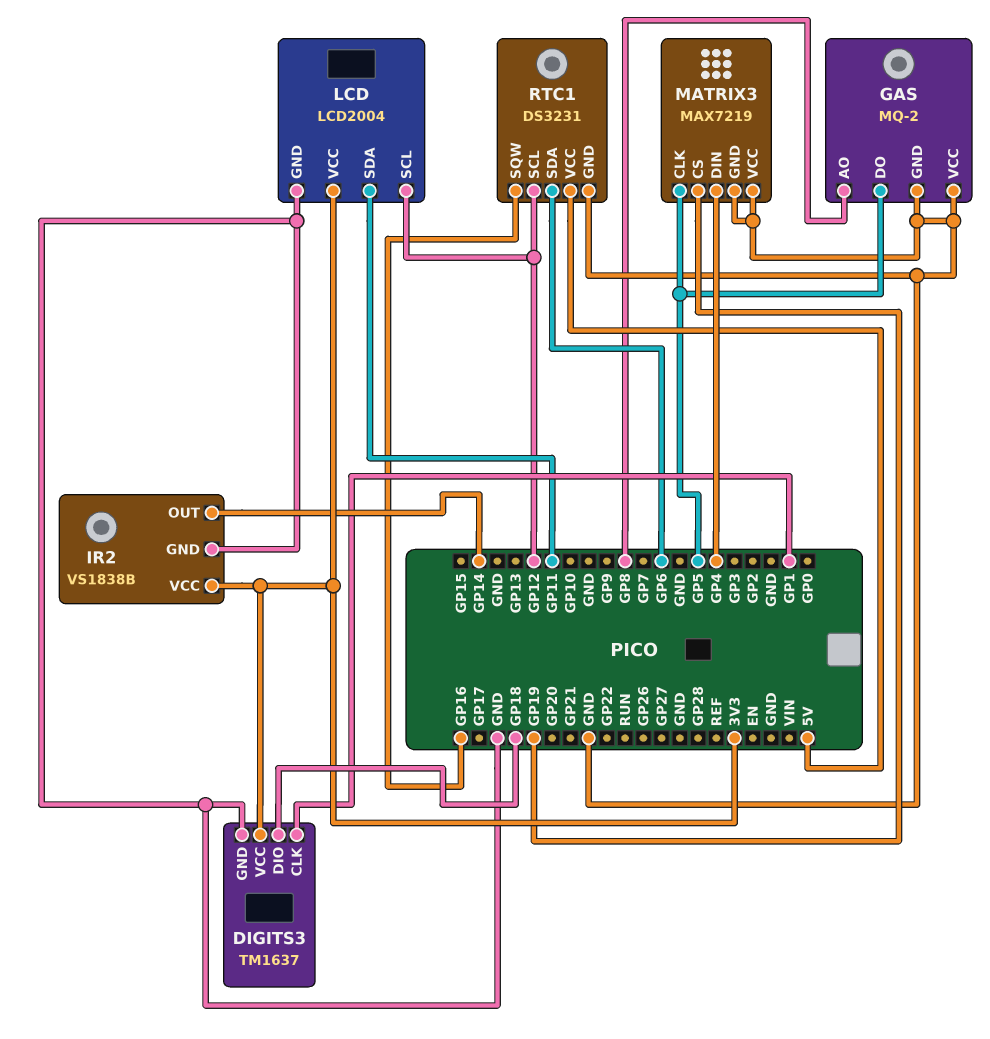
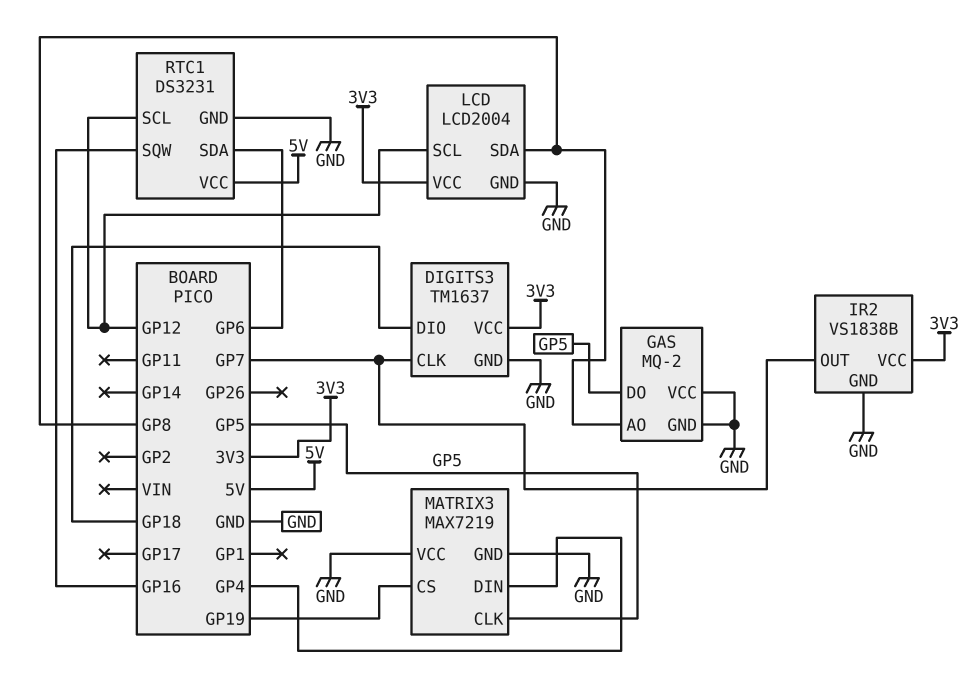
DIGITS3 pin CLK: GP1 -> GP7
IR2 pin OUT: GP14 -> GP7
LCD pin SDA: GP11 -> GP8

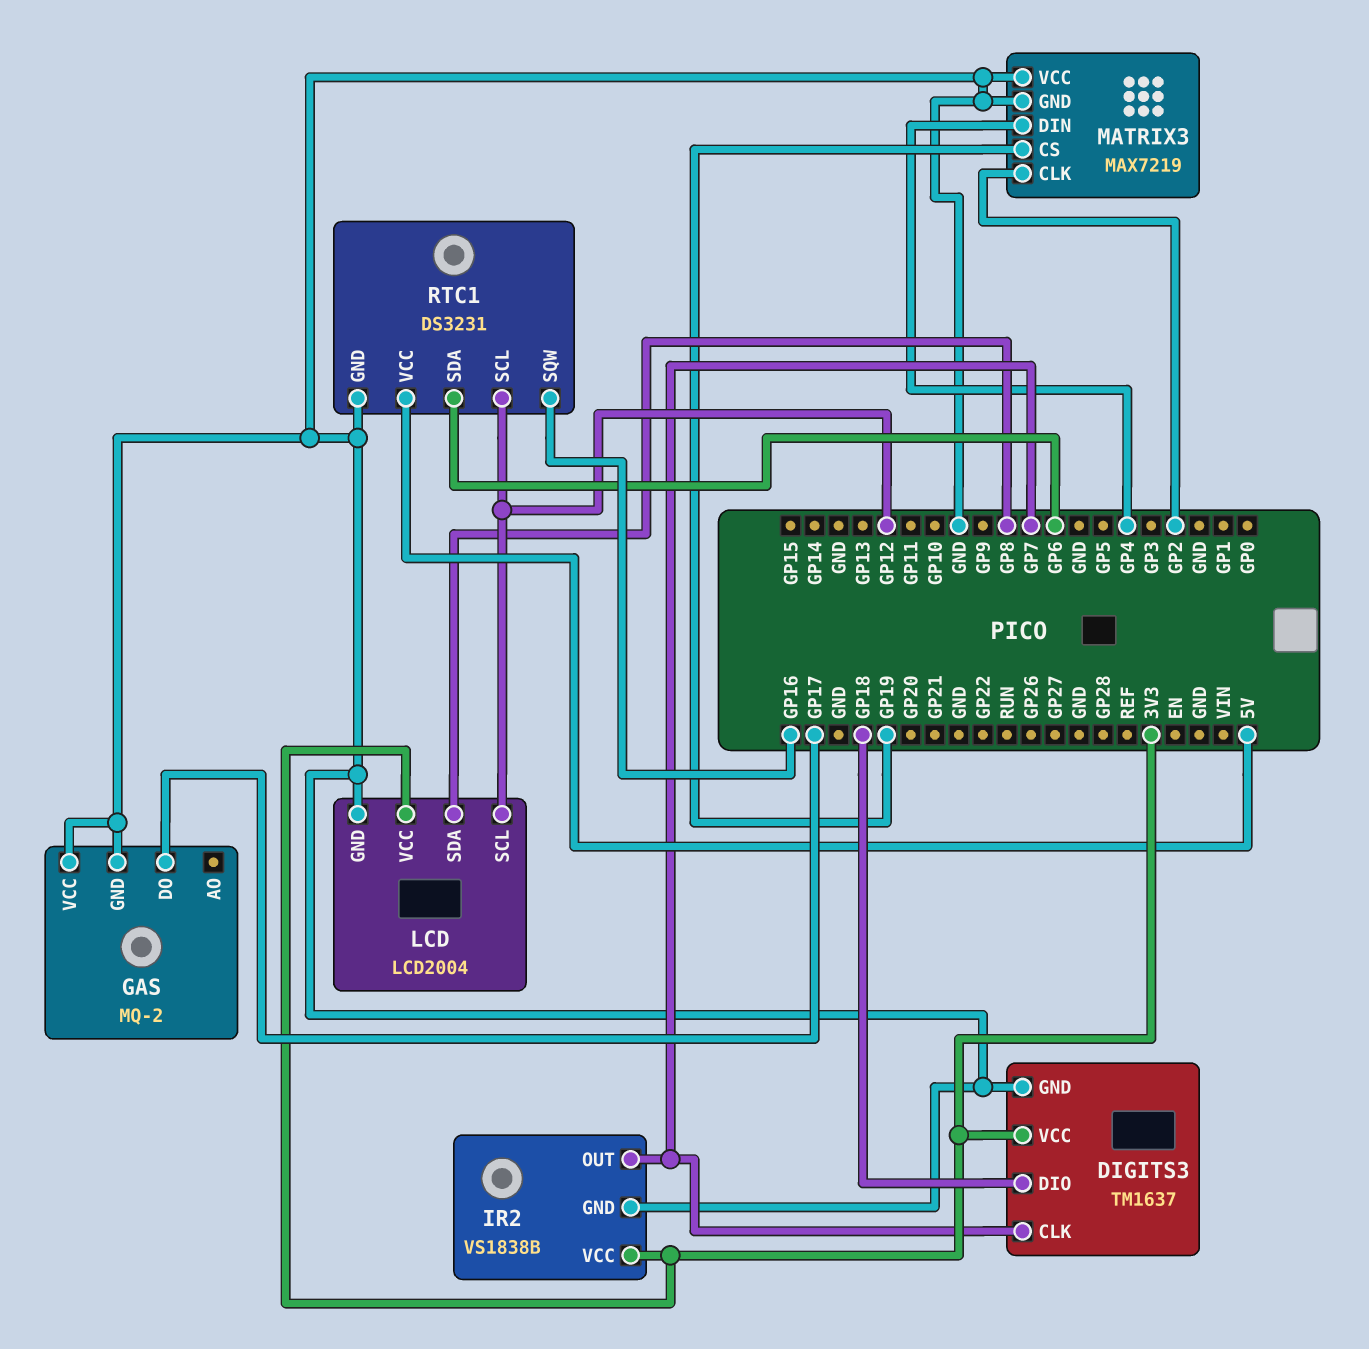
GAS pin AO: GP8 -> none
GAS pin DO: GP5 -> GP17
MATRIX3 pin CLK: GP5 -> GP2

